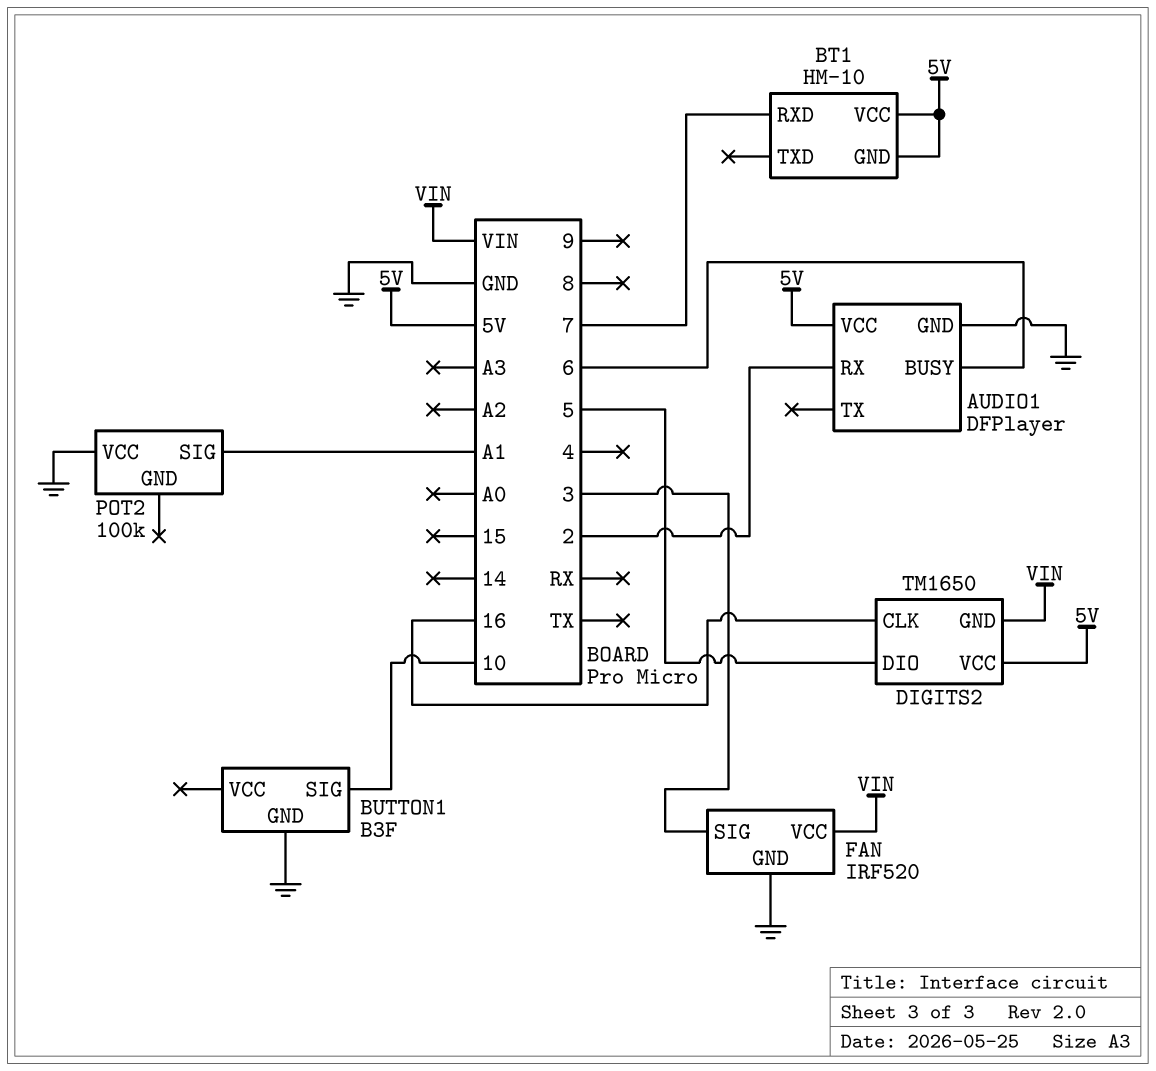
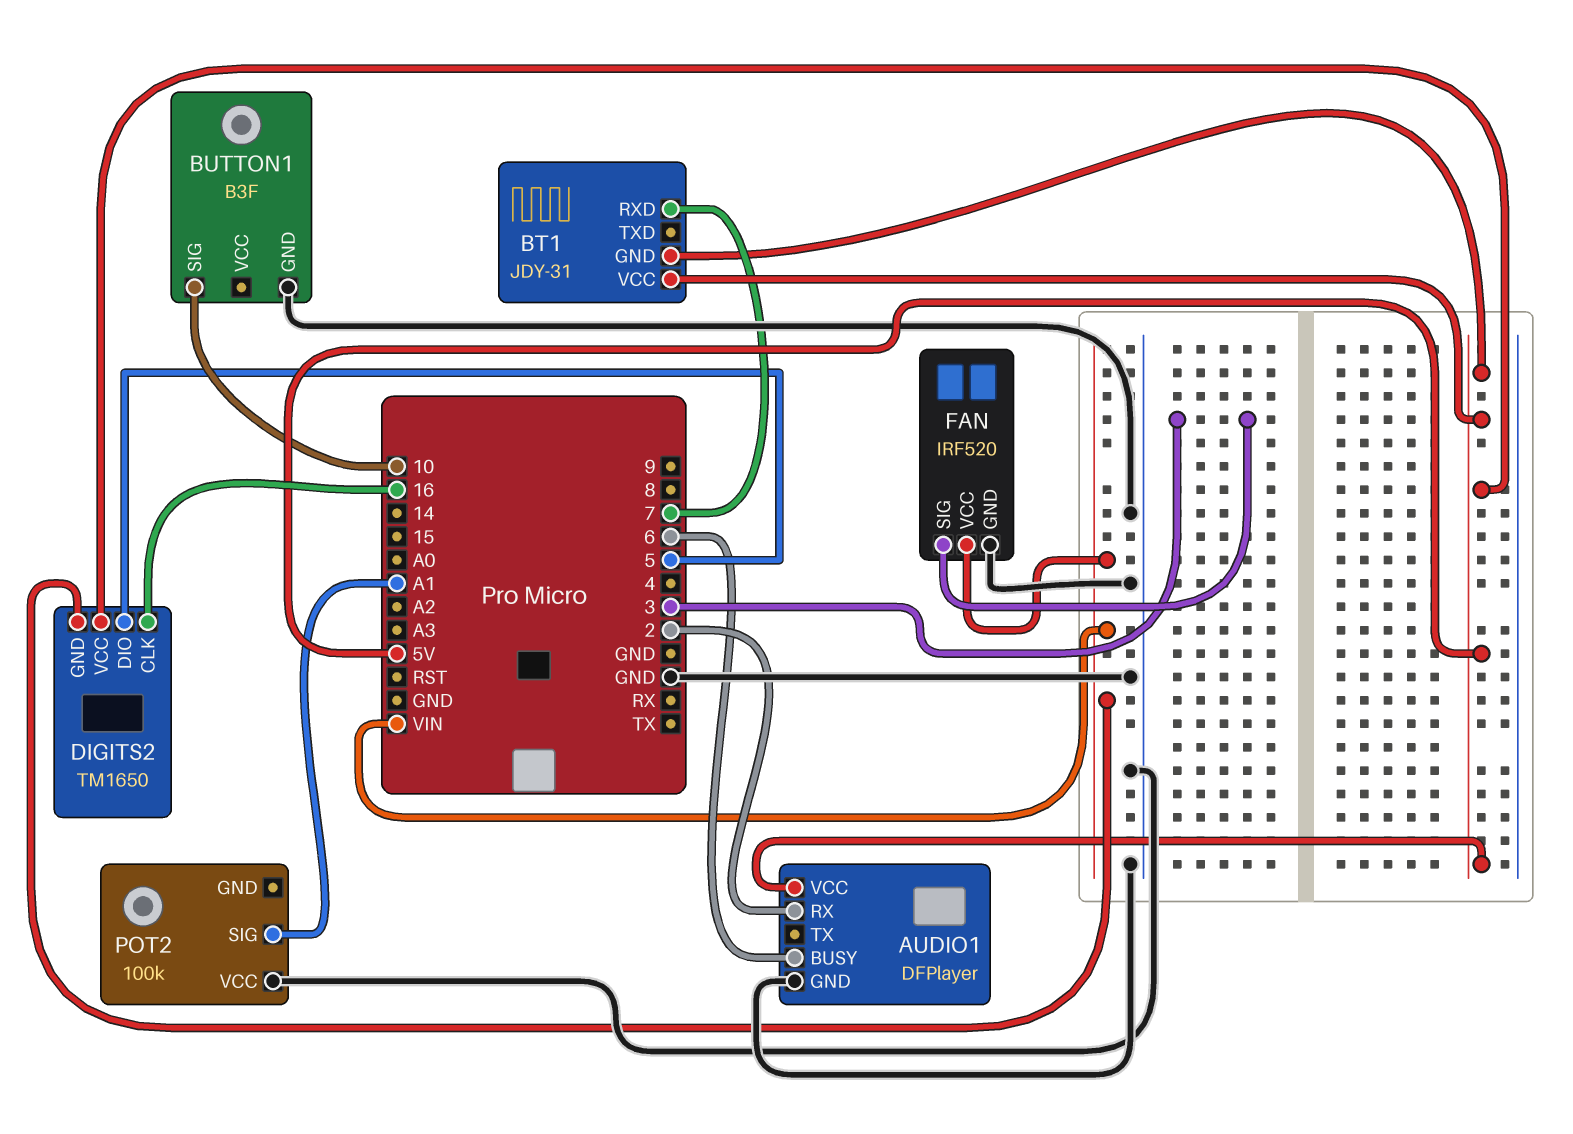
BT1: HM-10 -> JDY-31

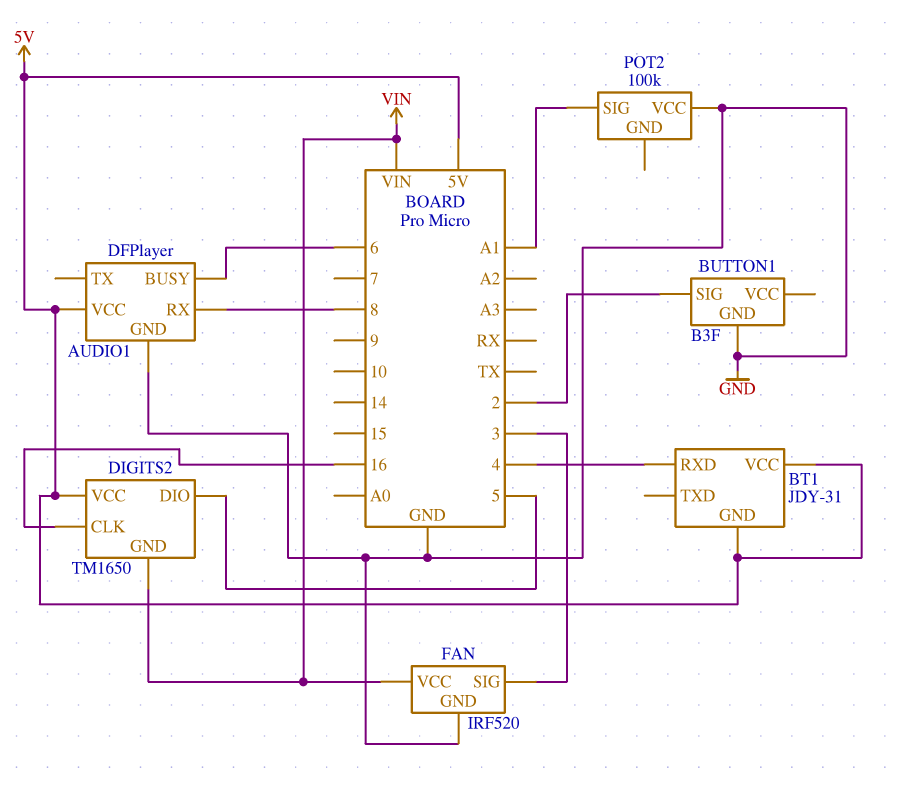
AUDIO1 pin RX: 2 -> 8
BT1 pin RXD: 7 -> 4
BUTTON1 pin SIG: 10 -> 2

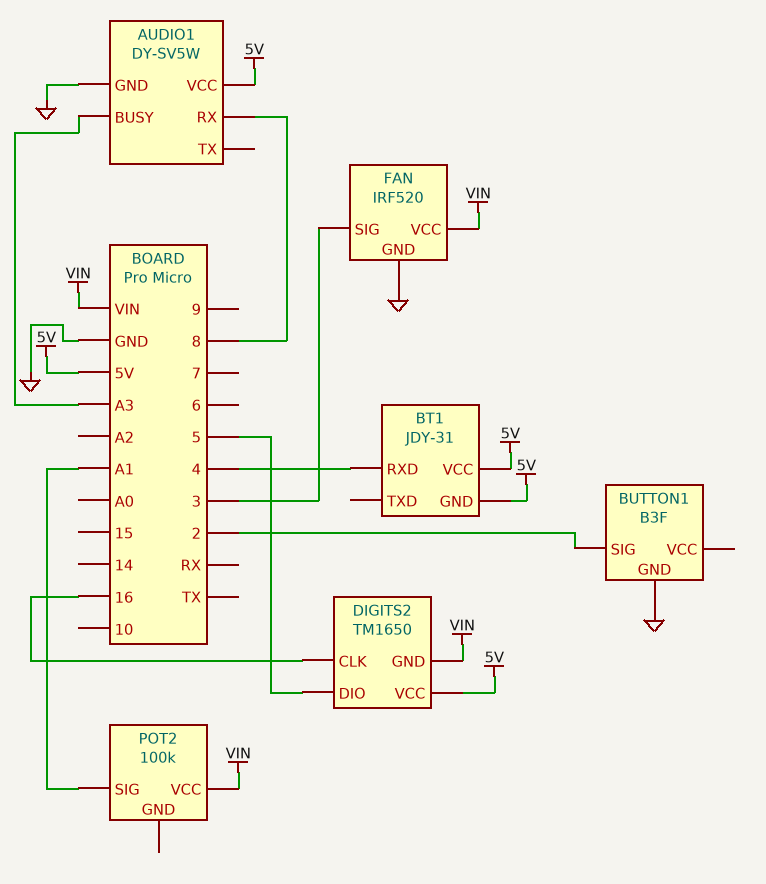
AUDIO1: DFPlayer -> DY-SV5W
AUDIO1 pin BUSY: 6 -> A3
POT2 pin VCC: GND -> VIN

